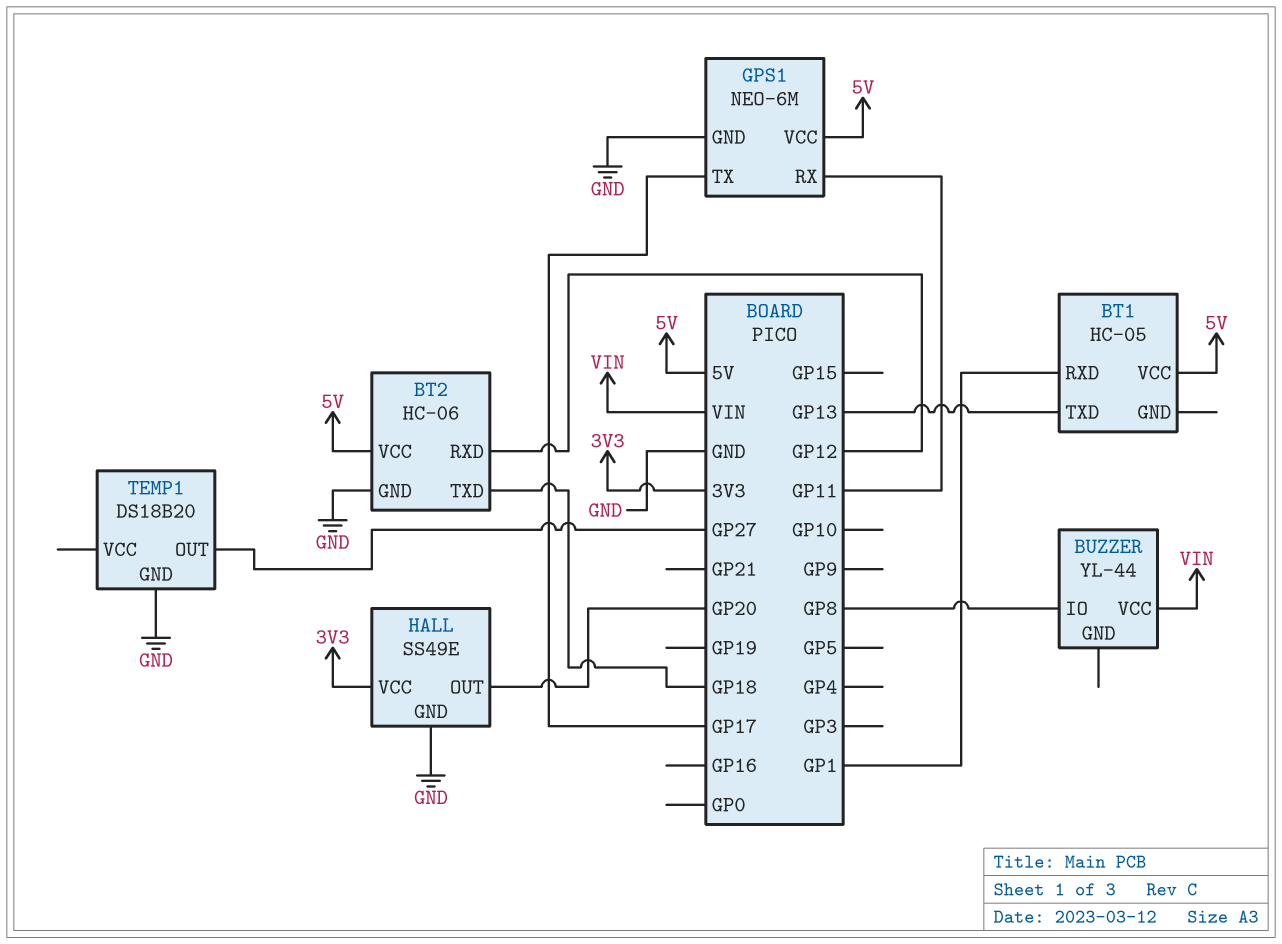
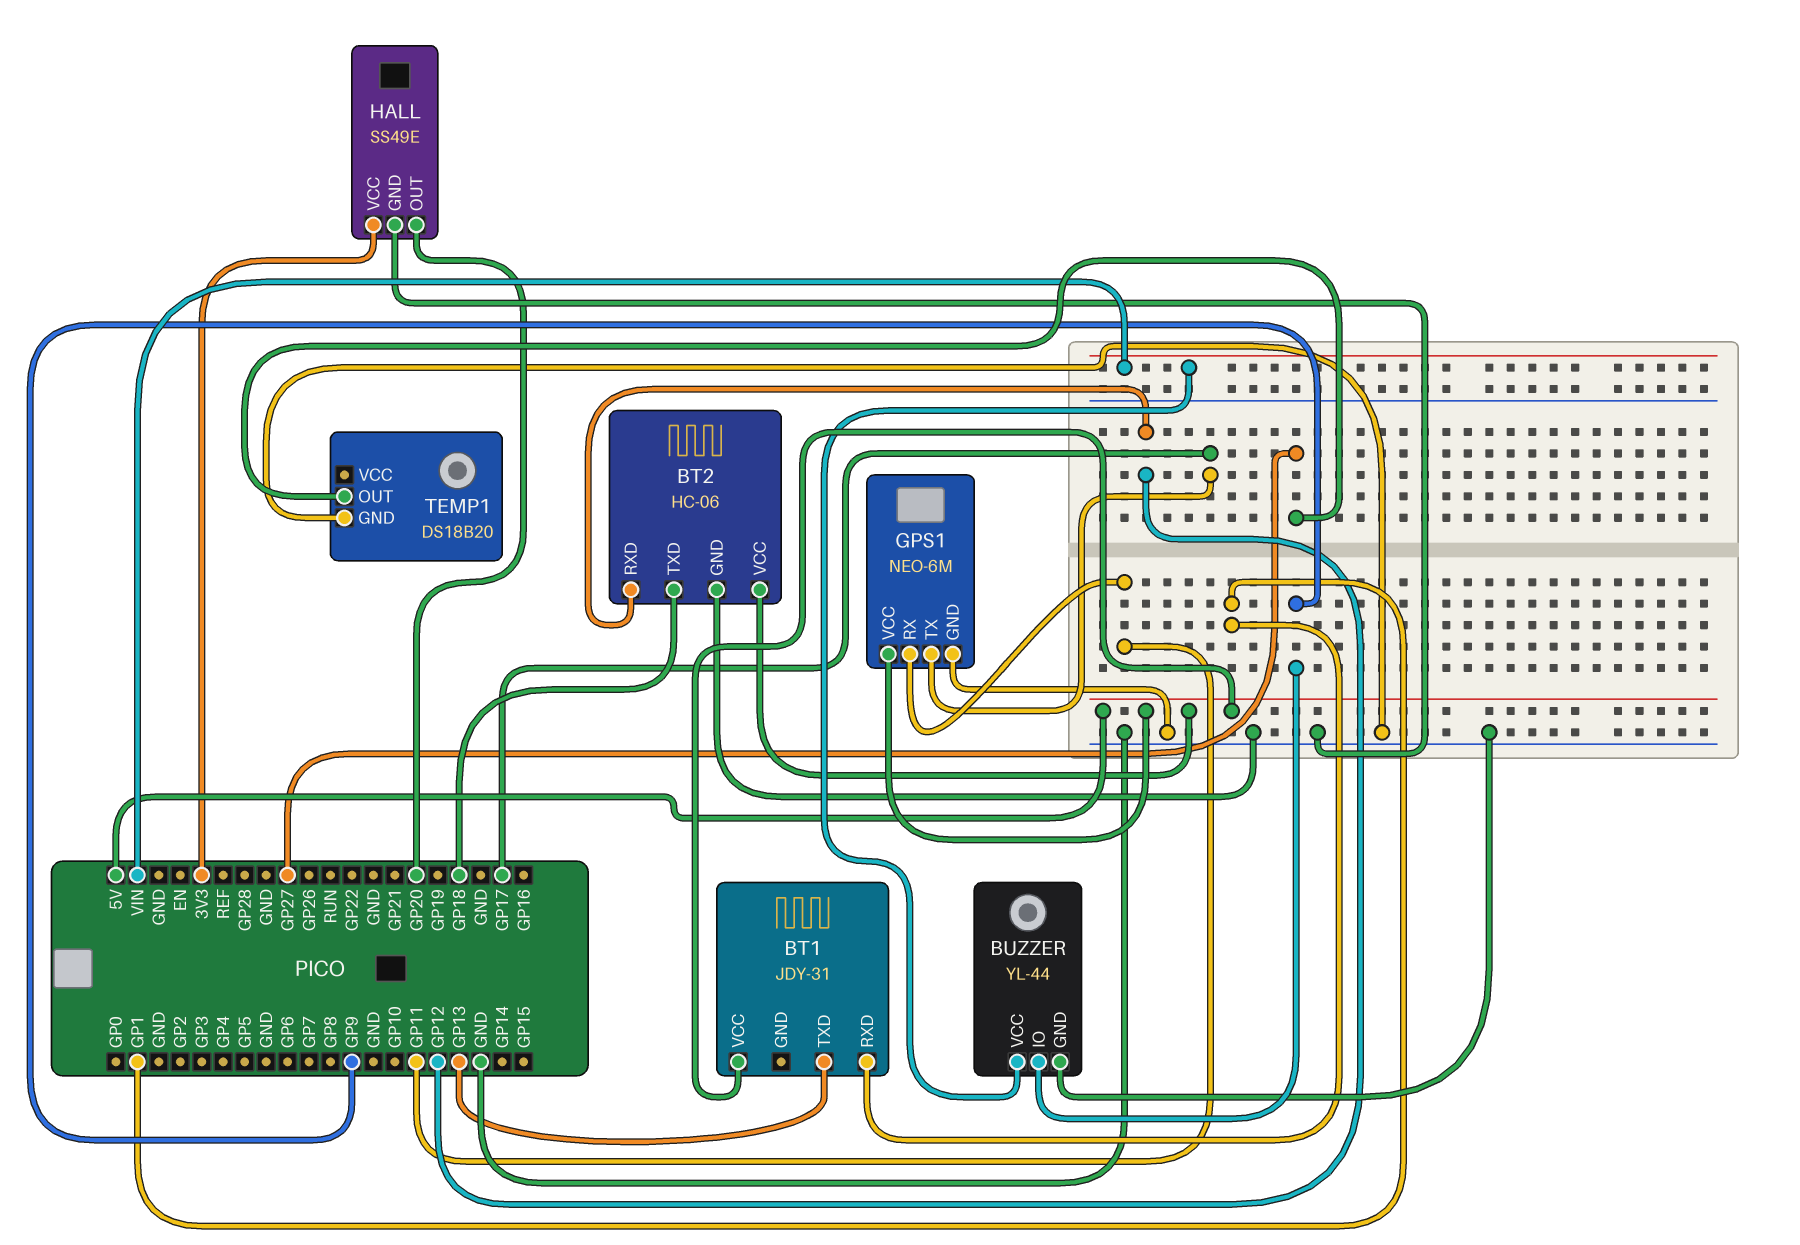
BT1: HC-05 -> JDY-31
BUZZER pin GND: none -> GND
BUZZER pin IO: GP8 -> GP9

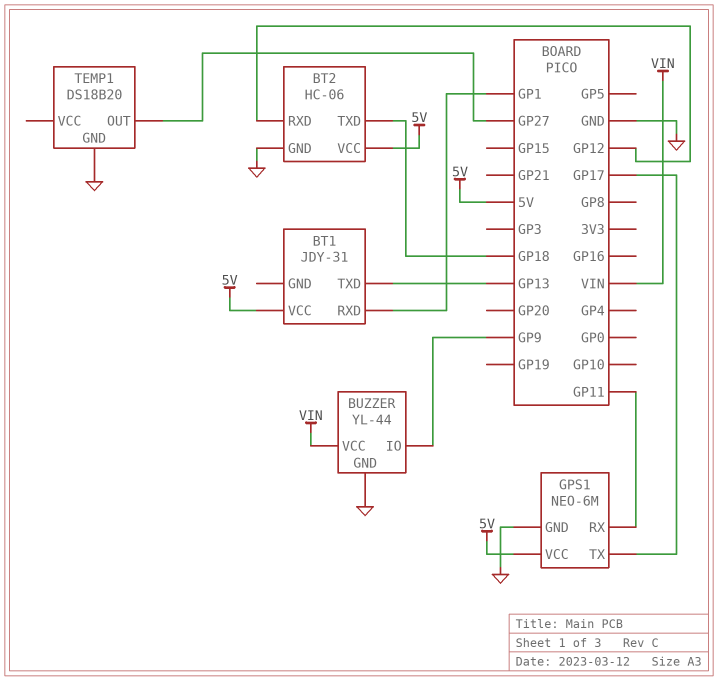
HALL: SS49E -> none
HALL pin GND: GND -> none
HALL pin OUT: GP20 -> none
HALL pin VCC: 3V3 -> none

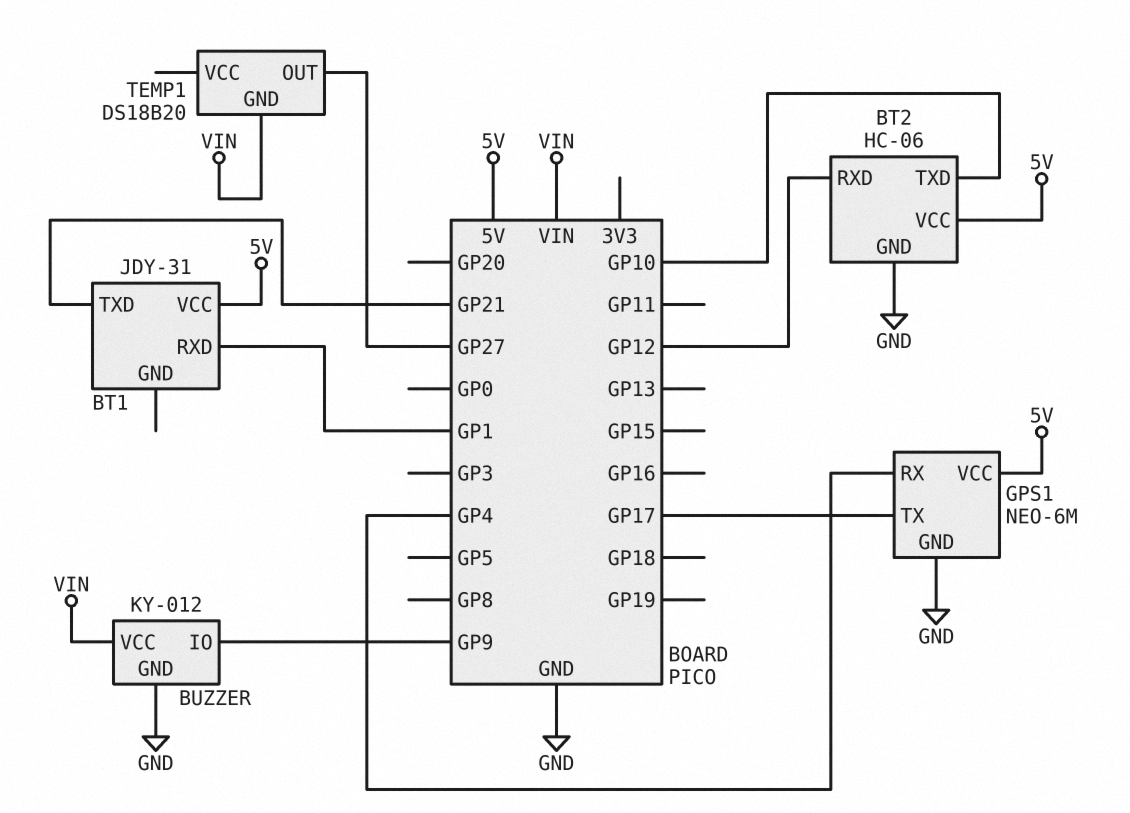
BT1 pin TXD: GP13 -> GP21
BT2 pin TXD: GP18 -> GP10
BUZZER: YL-44 -> KY-012
GPS1 pin RX: GP11 -> GP4
TEMP1 pin GND: GND -> VIN

